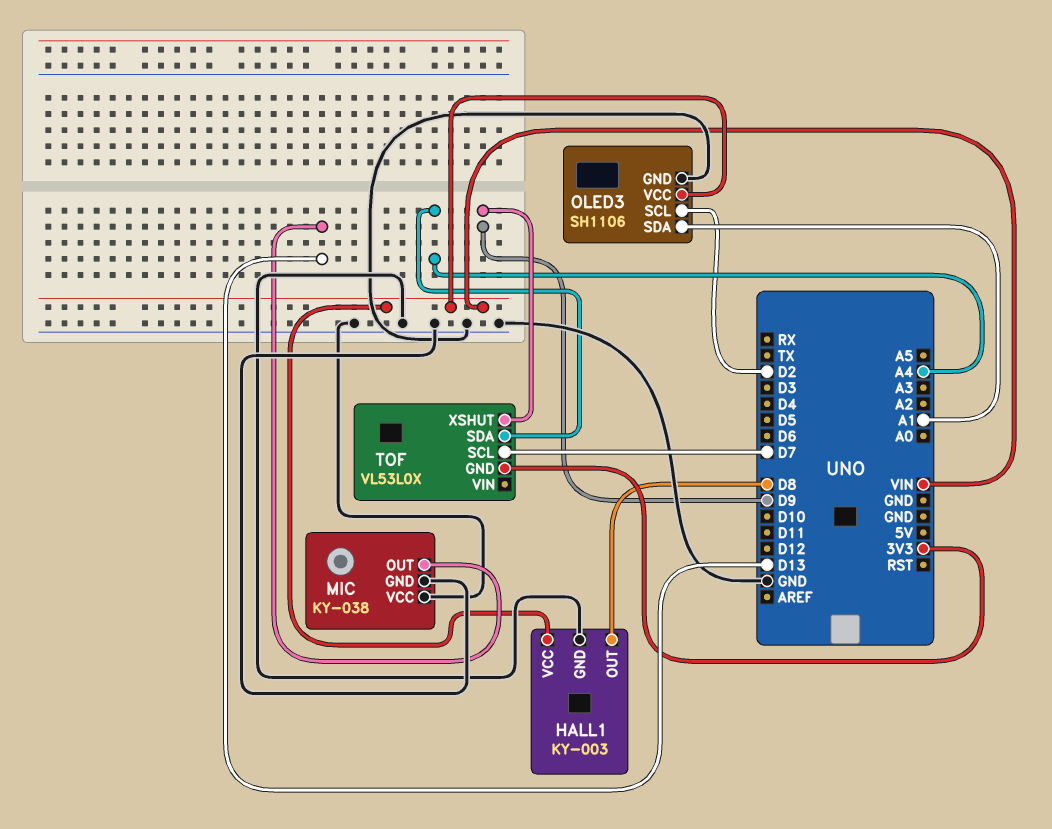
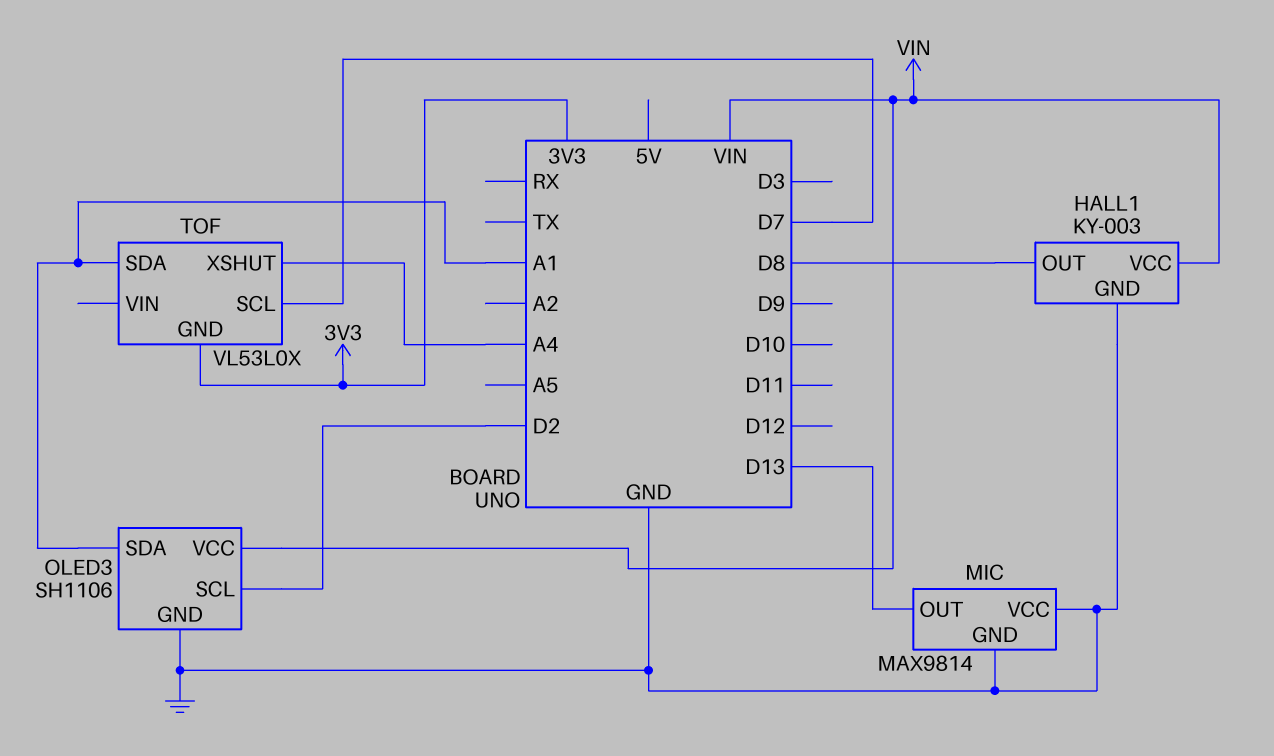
MIC: KY-038 -> MAX9814
TOF pin SDA: A4 -> A1
TOF pin XSHUT: D9 -> A4

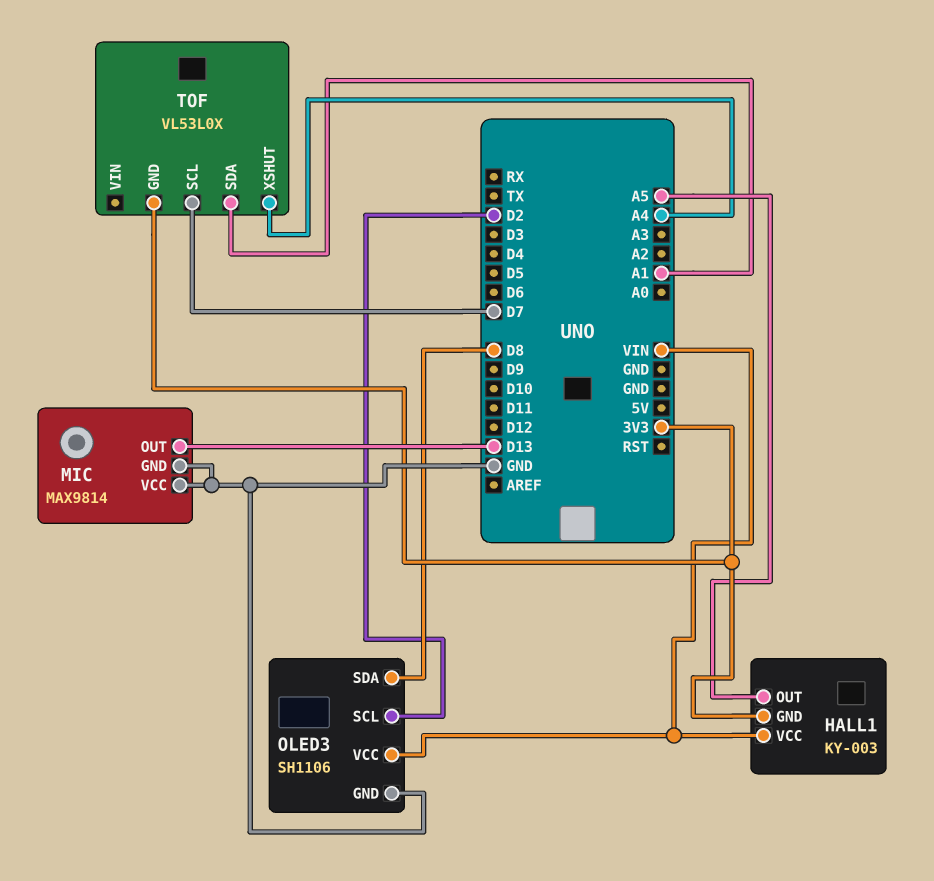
HALL1 pin GND: GND -> 3V3
HALL1 pin OUT: D8 -> A5
OLED3 pin SDA: A1 -> D8

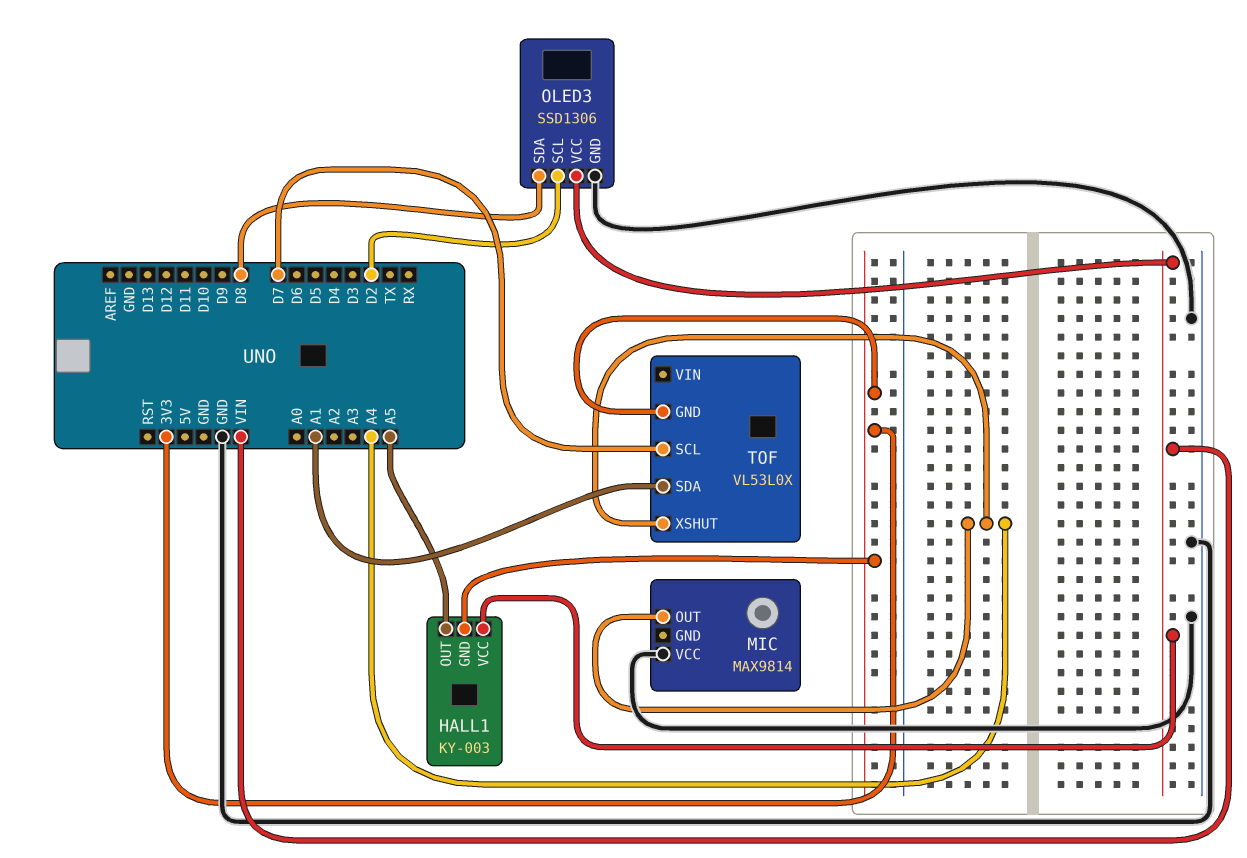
MIC pin GND: GND -> none
MIC pin OUT: D13 -> A4
OLED3: SH1106 -> SSD1306

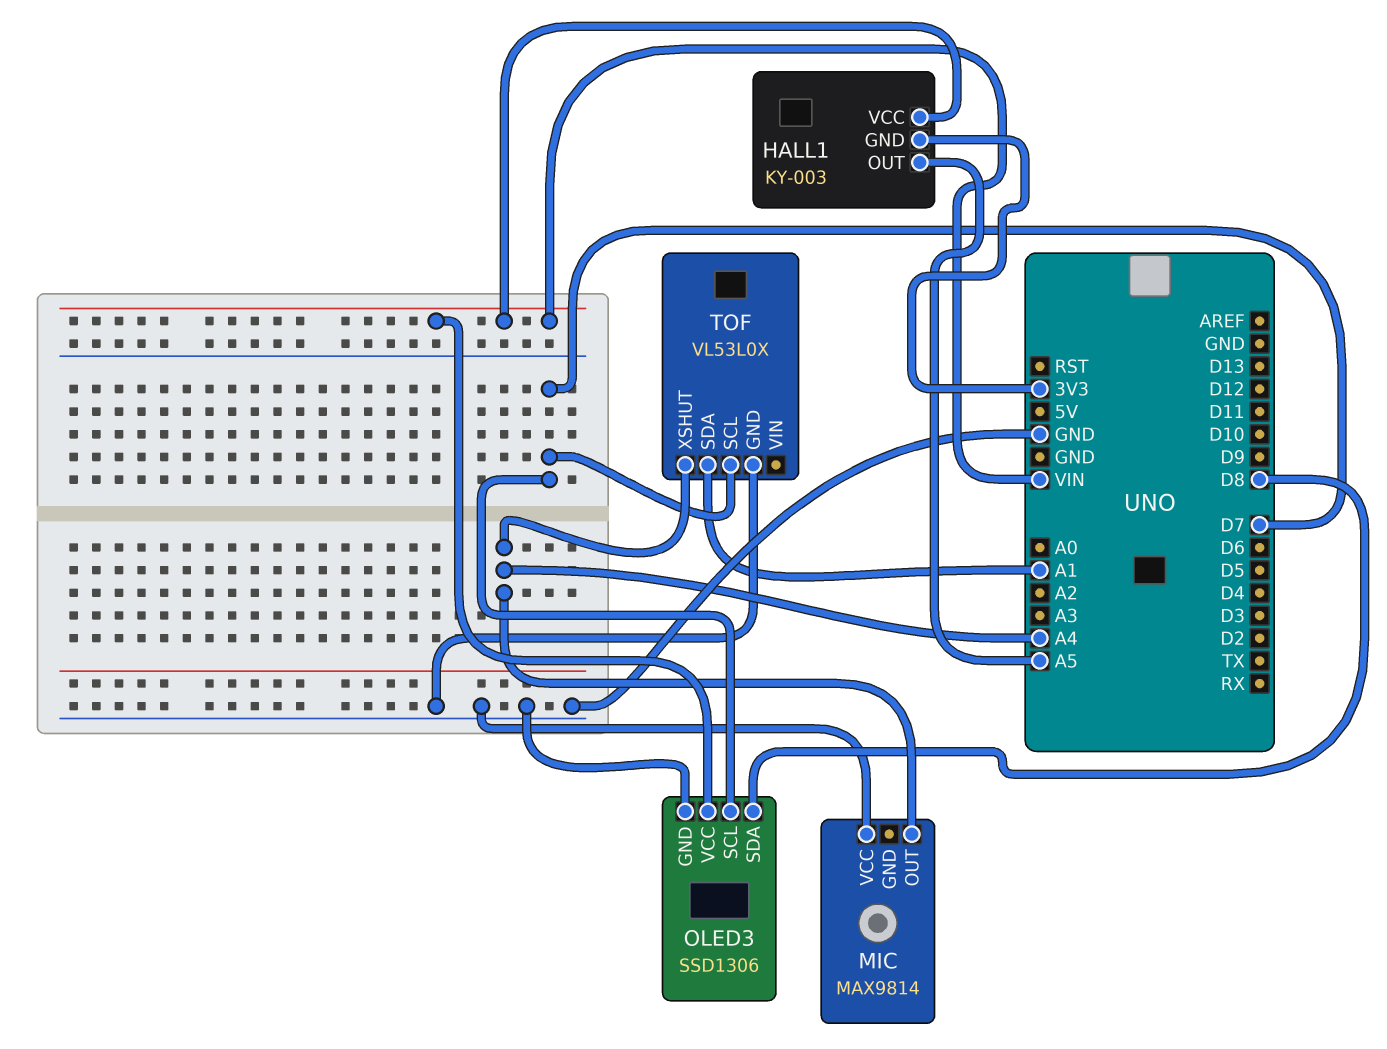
OLED3 pin SCL: D2 -> D7
TOF pin GND: 3V3 -> GND

